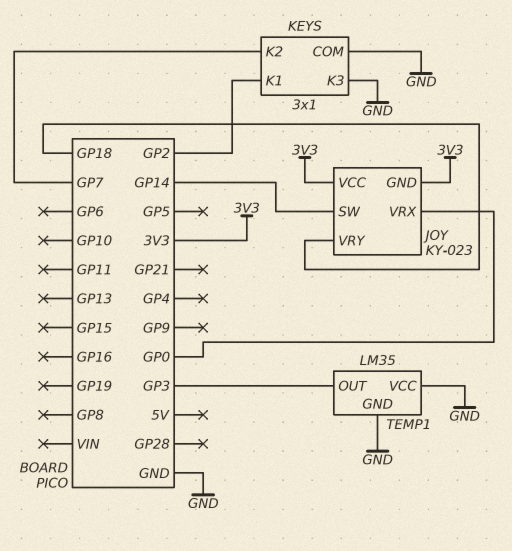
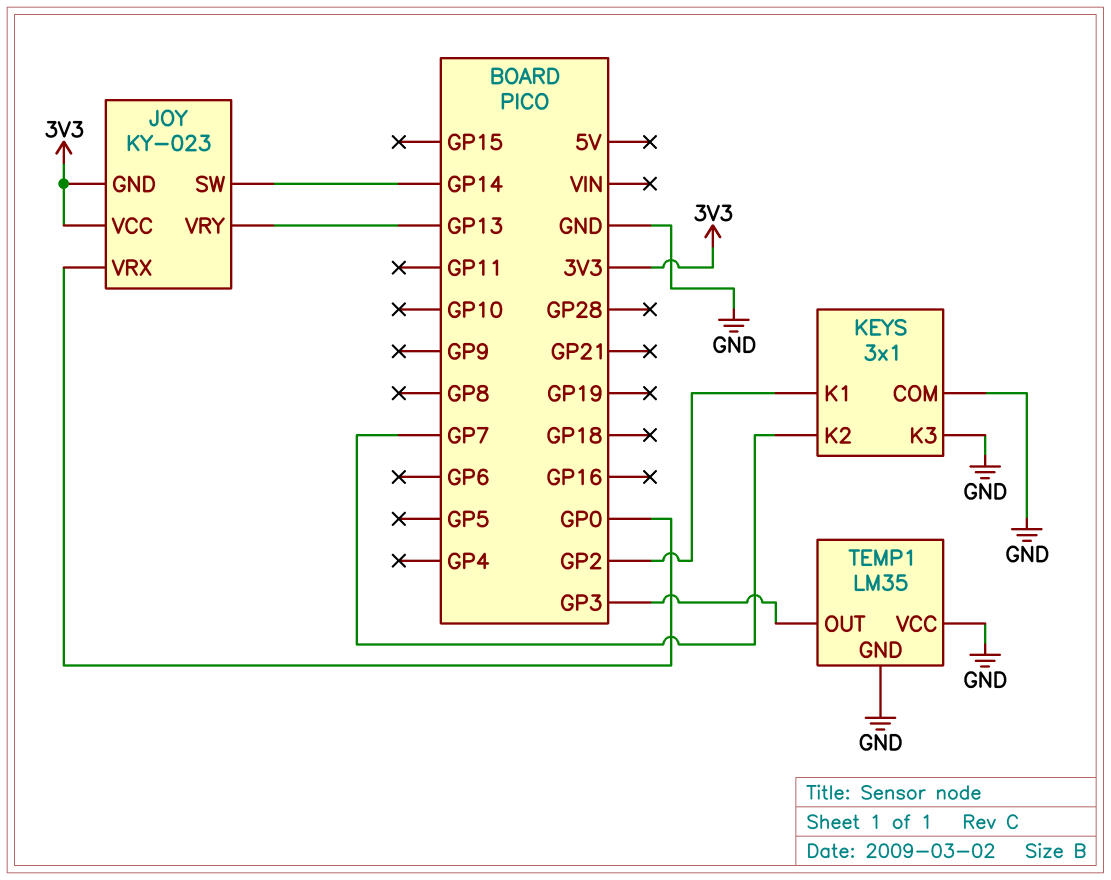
JOY pin VRY: GP18 -> GP13

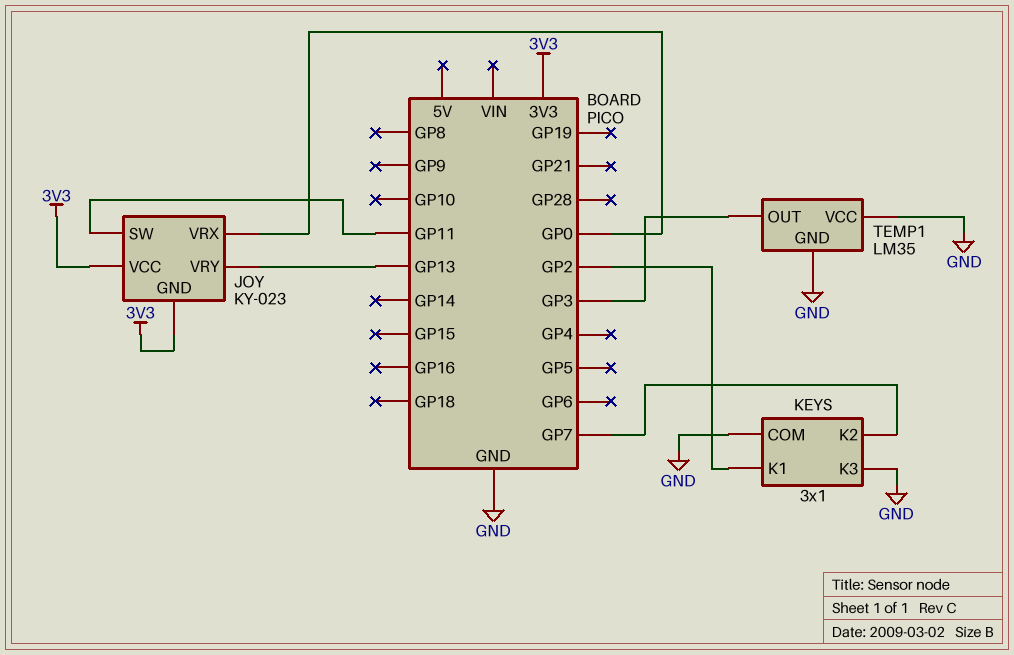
JOY pin SW: GP14 -> GP11

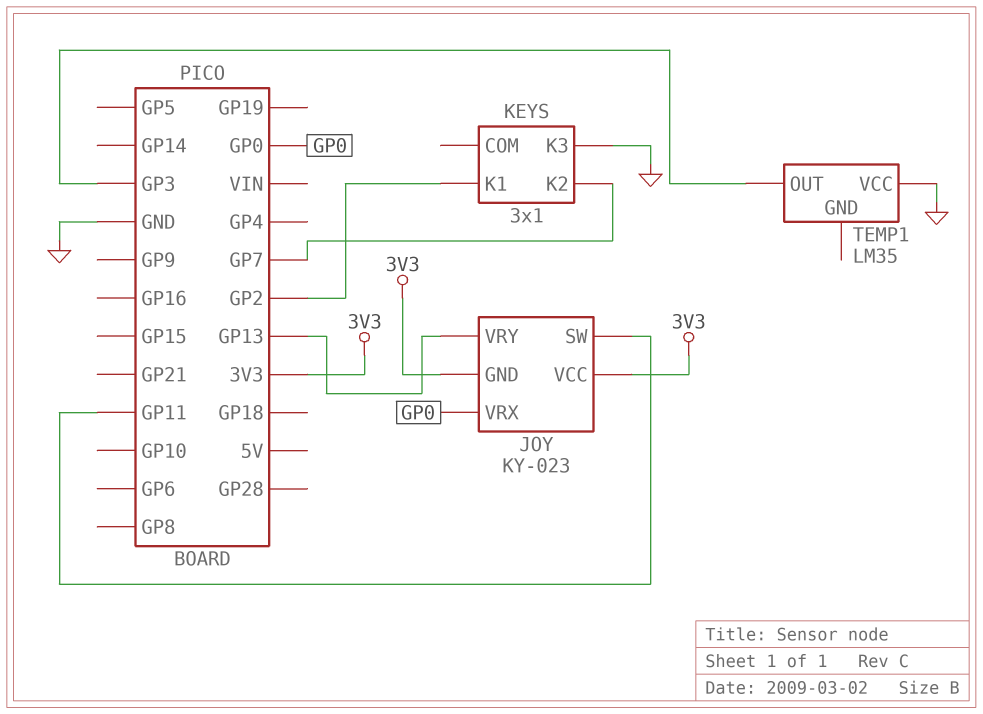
KEYS pin COM: GND -> none
TEMP1 pin GND: GND -> none

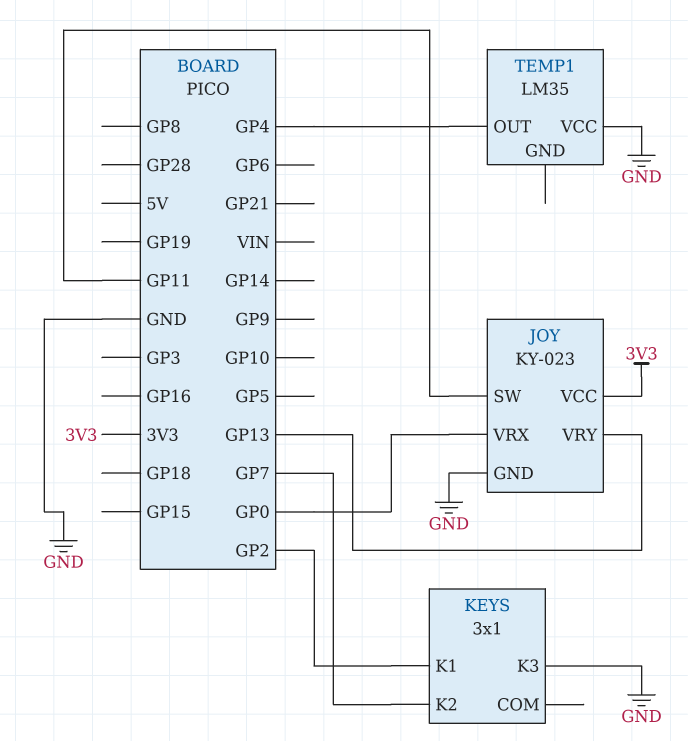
JOY pin GND: 3V3 -> GND
TEMP1 pin OUT: GP3 -> GP4

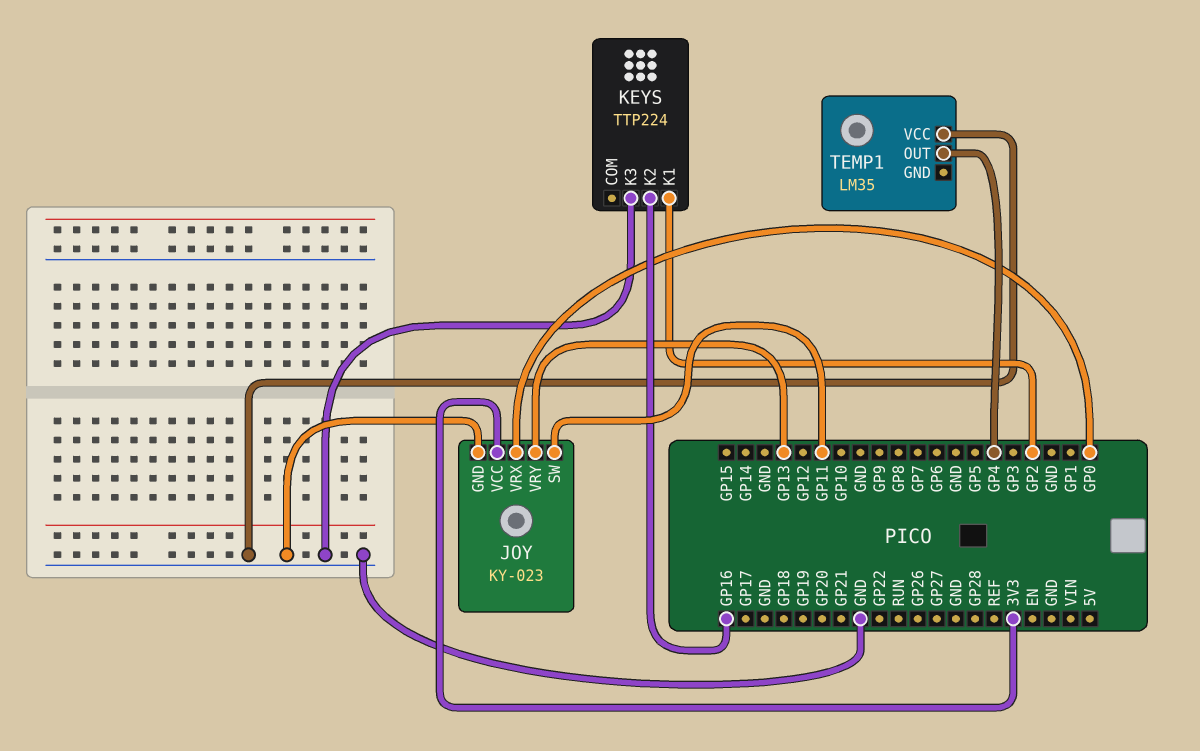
KEYS: 3x1 -> TTP224
KEYS pin K2: GP7 -> GP16

